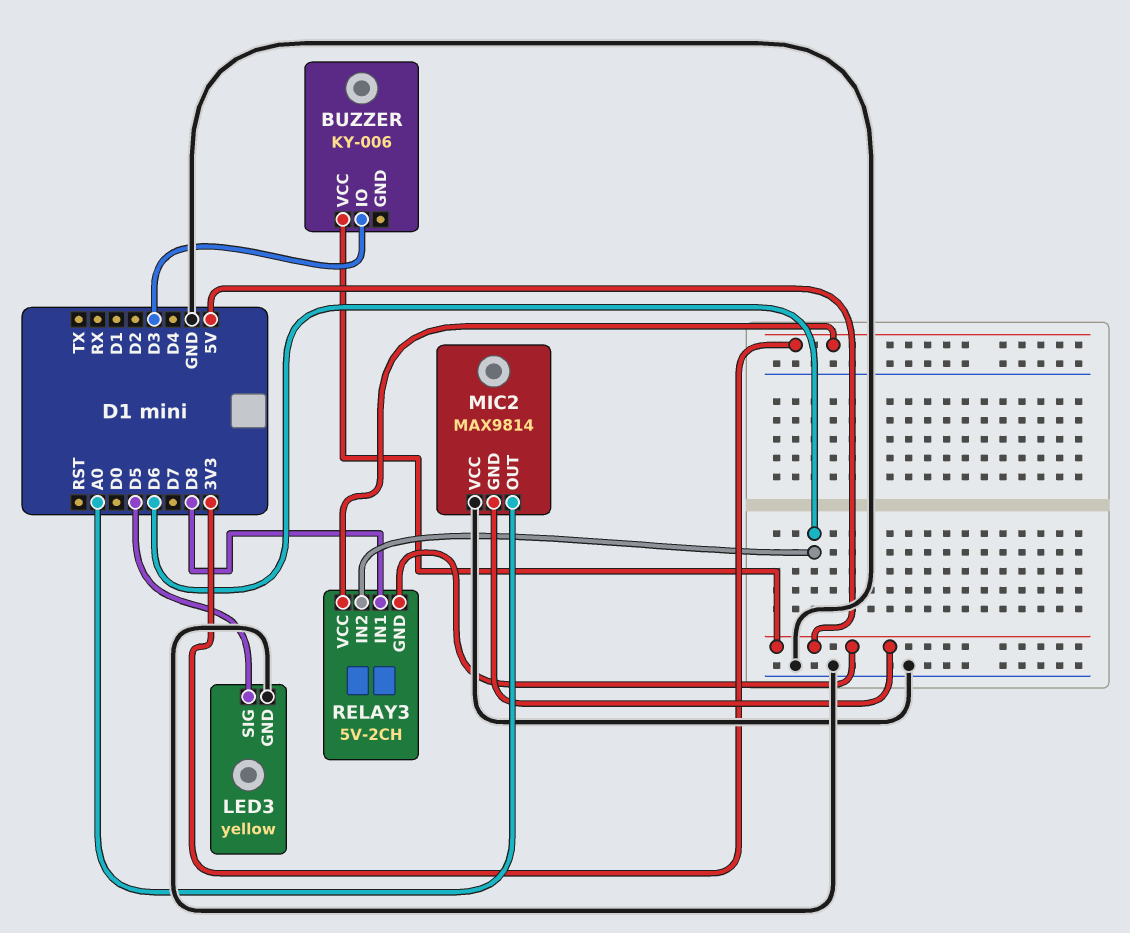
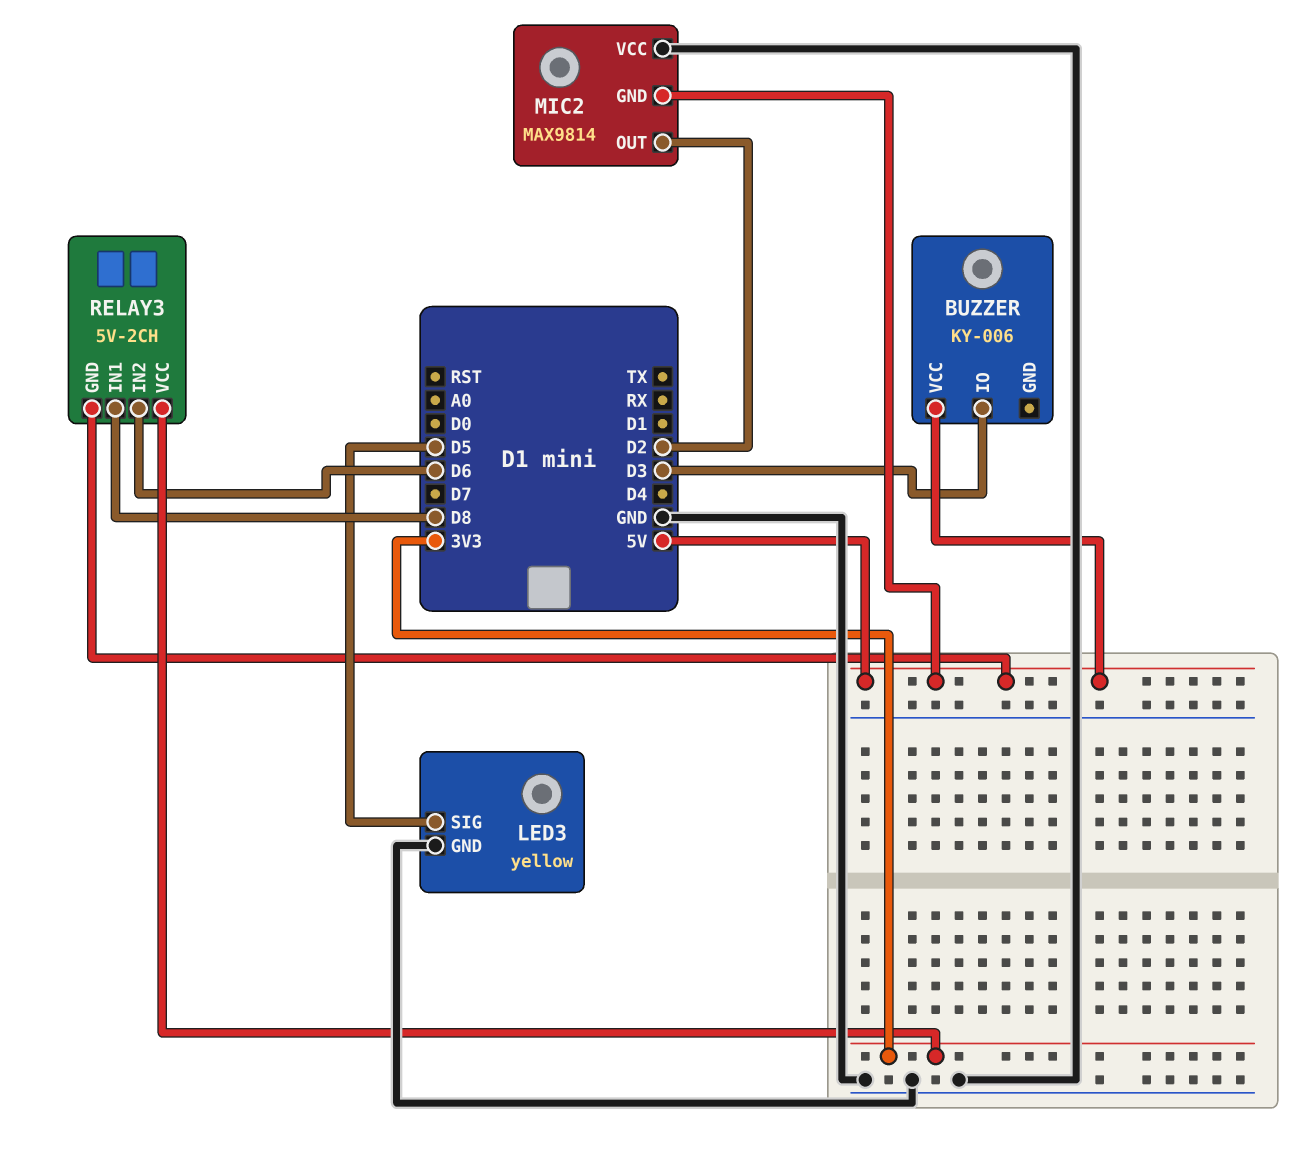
MIC2 pin OUT: A0 -> D2

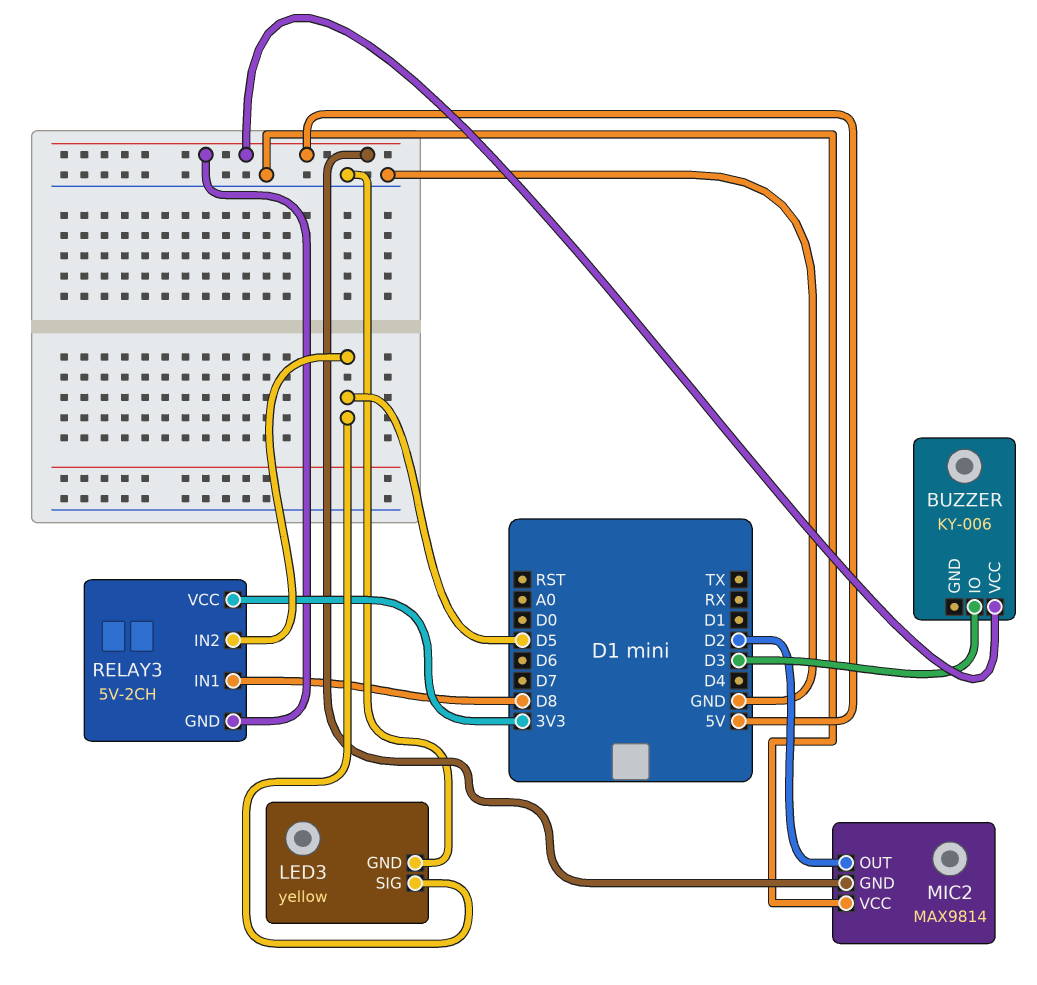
RELAY3 pin IN2: D6 -> D5

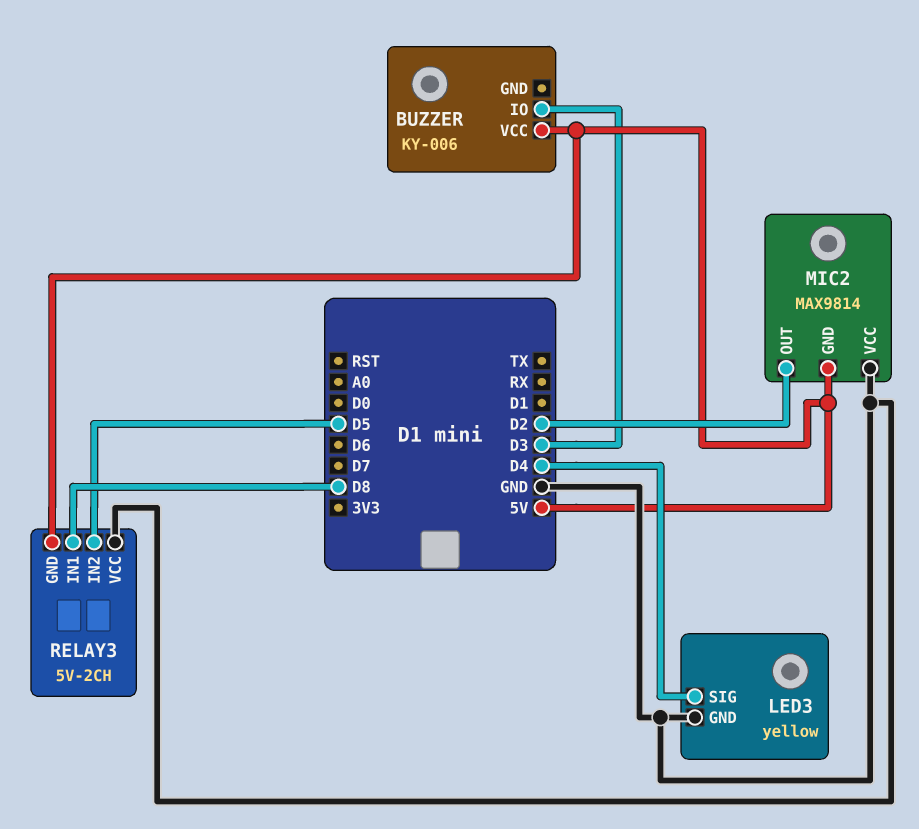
LED3 pin SIG: D5 -> D4
RELAY3 pin VCC: 3V3 -> GND

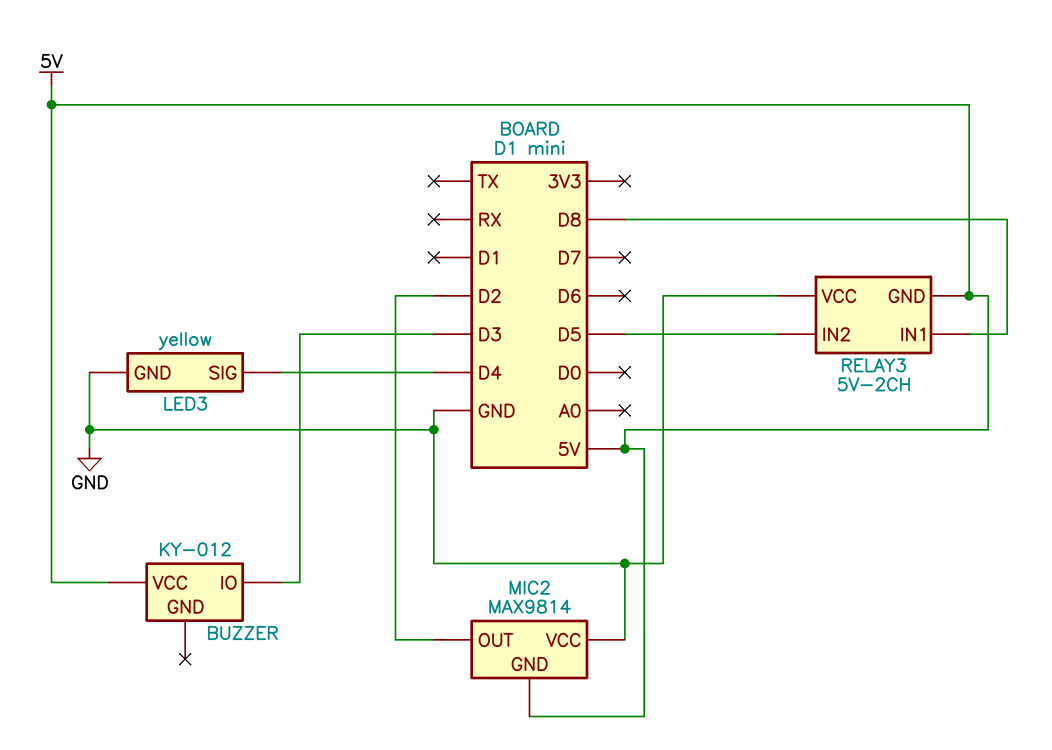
BUZZER: KY-006 -> KY-012

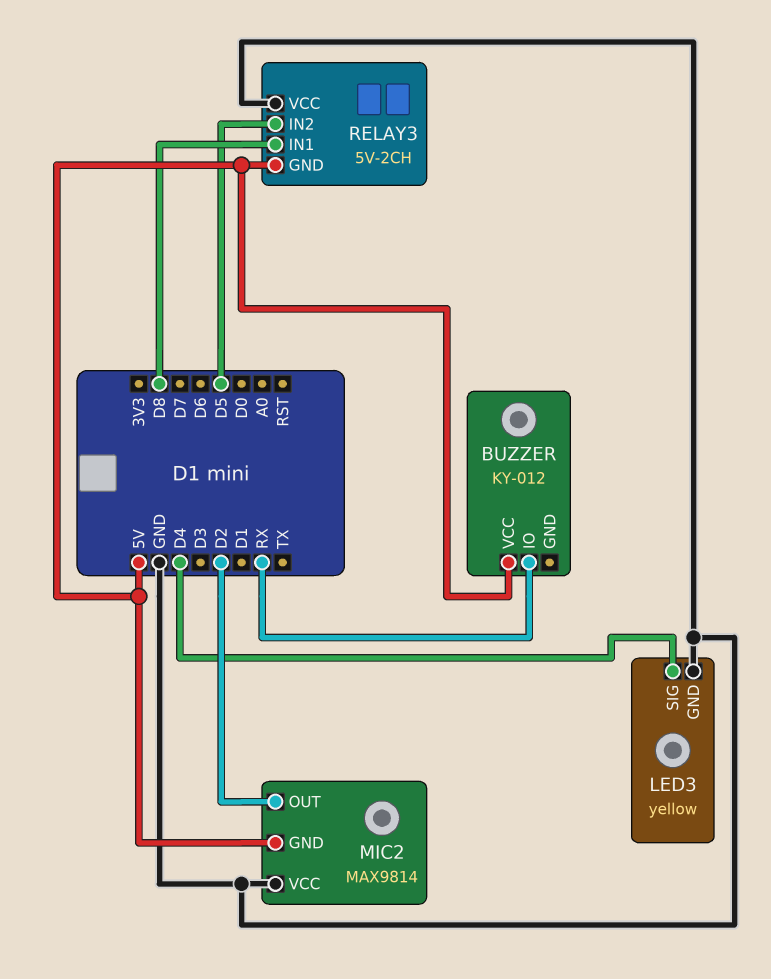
BUZZER pin IO: D3 -> RX

